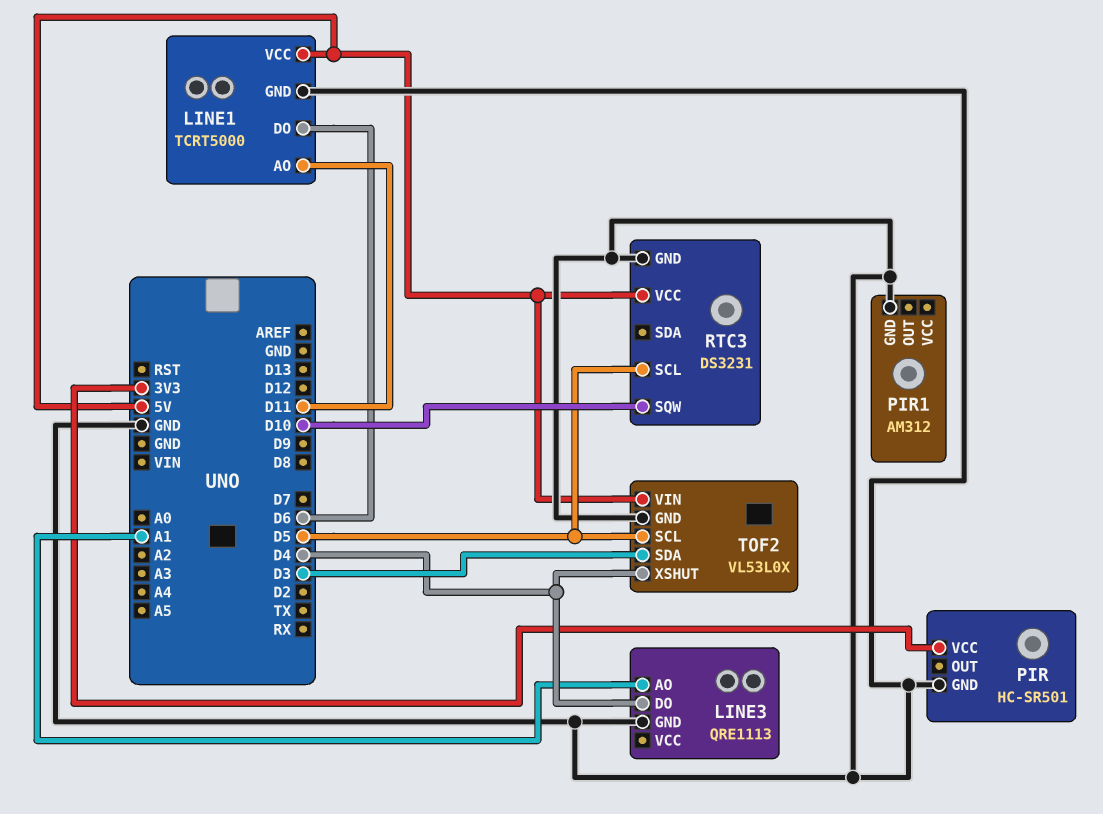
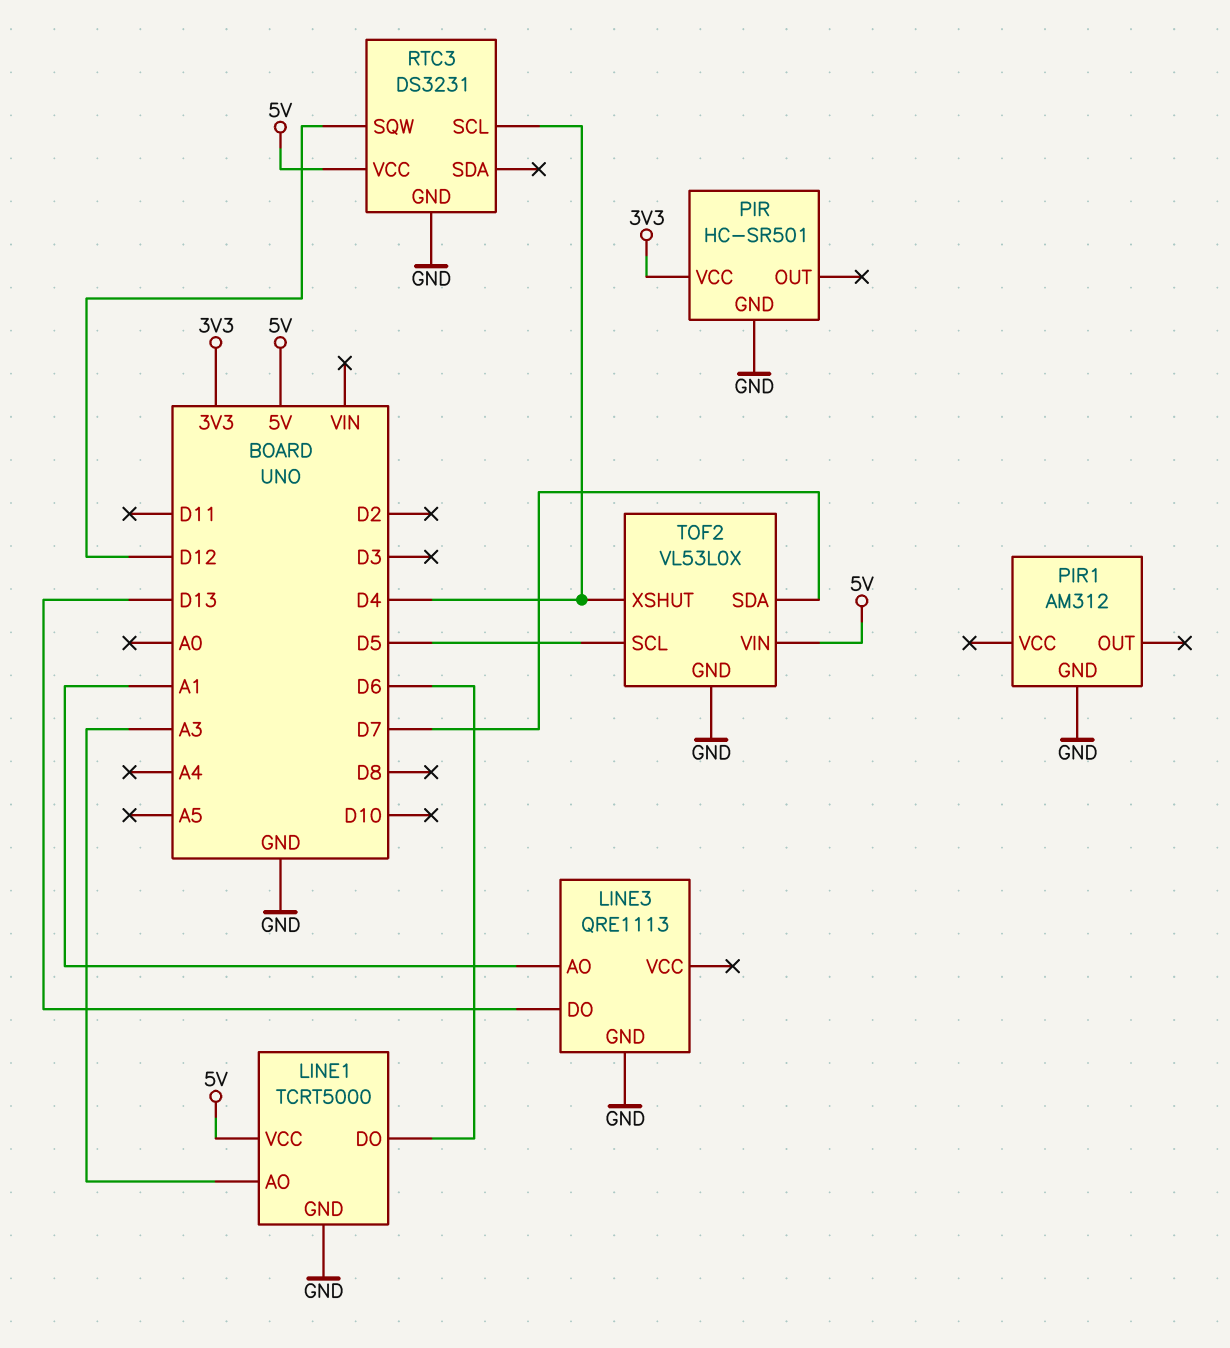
LINE1 pin AO: D11 -> A3
LINE3 pin DO: D4 -> D13
RTC3 pin SCL: D5 -> D4
RTC3 pin SQW: D10 -> D12
TOF2 pin SDA: D3 -> D7

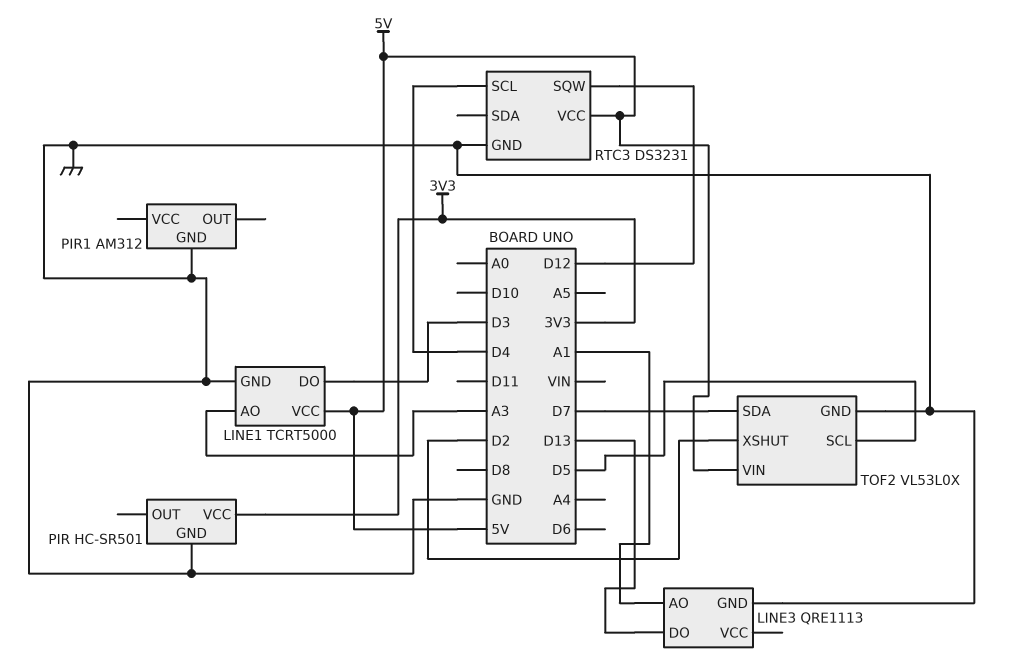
LINE1 pin DO: D6 -> D3
TOF2 pin XSHUT: D4 -> D2

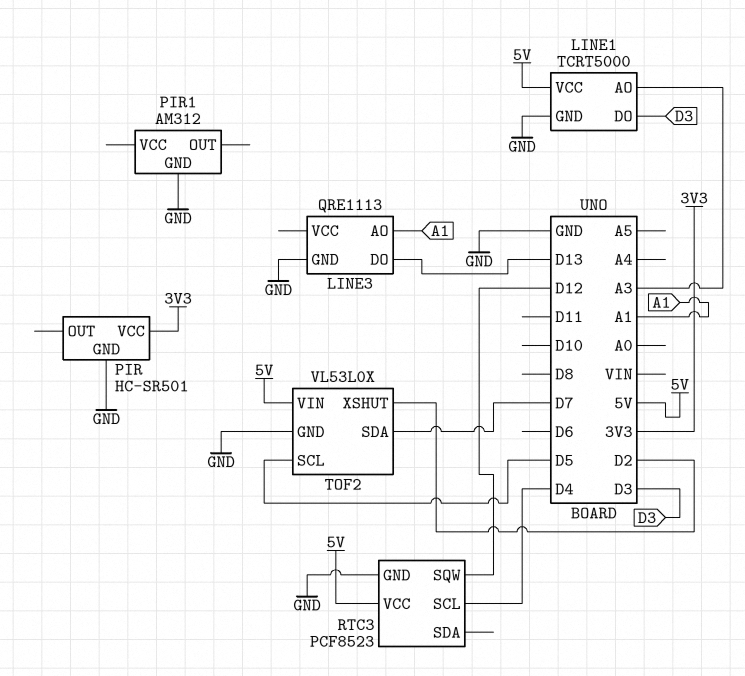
RTC3: DS3231 -> PCF8523

